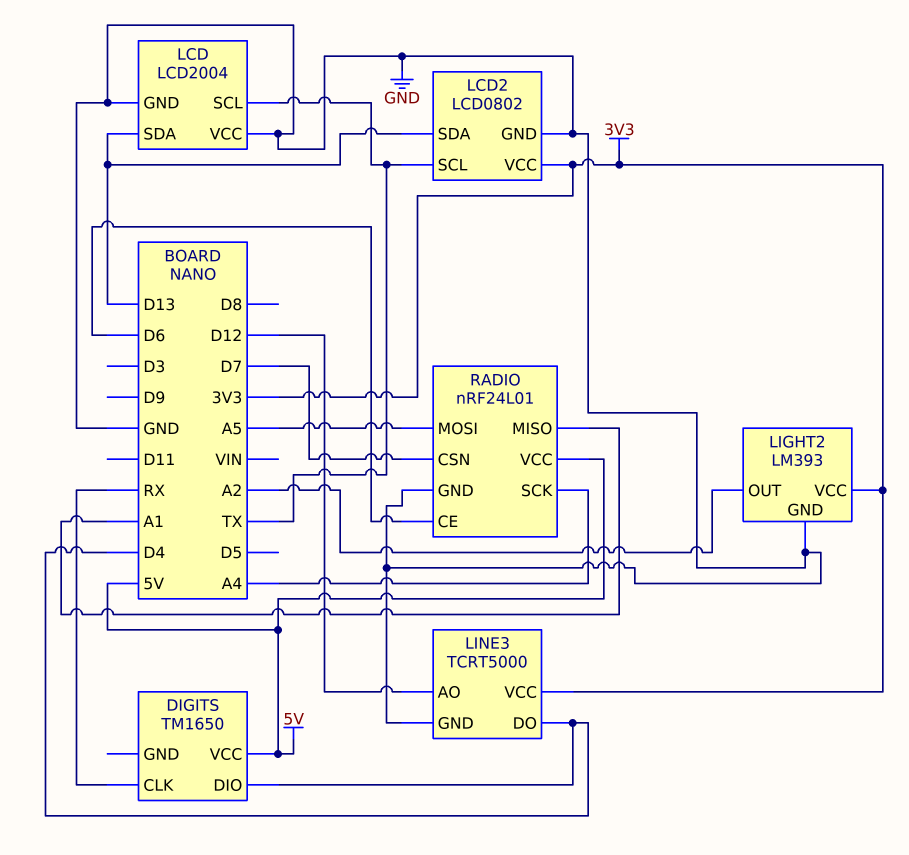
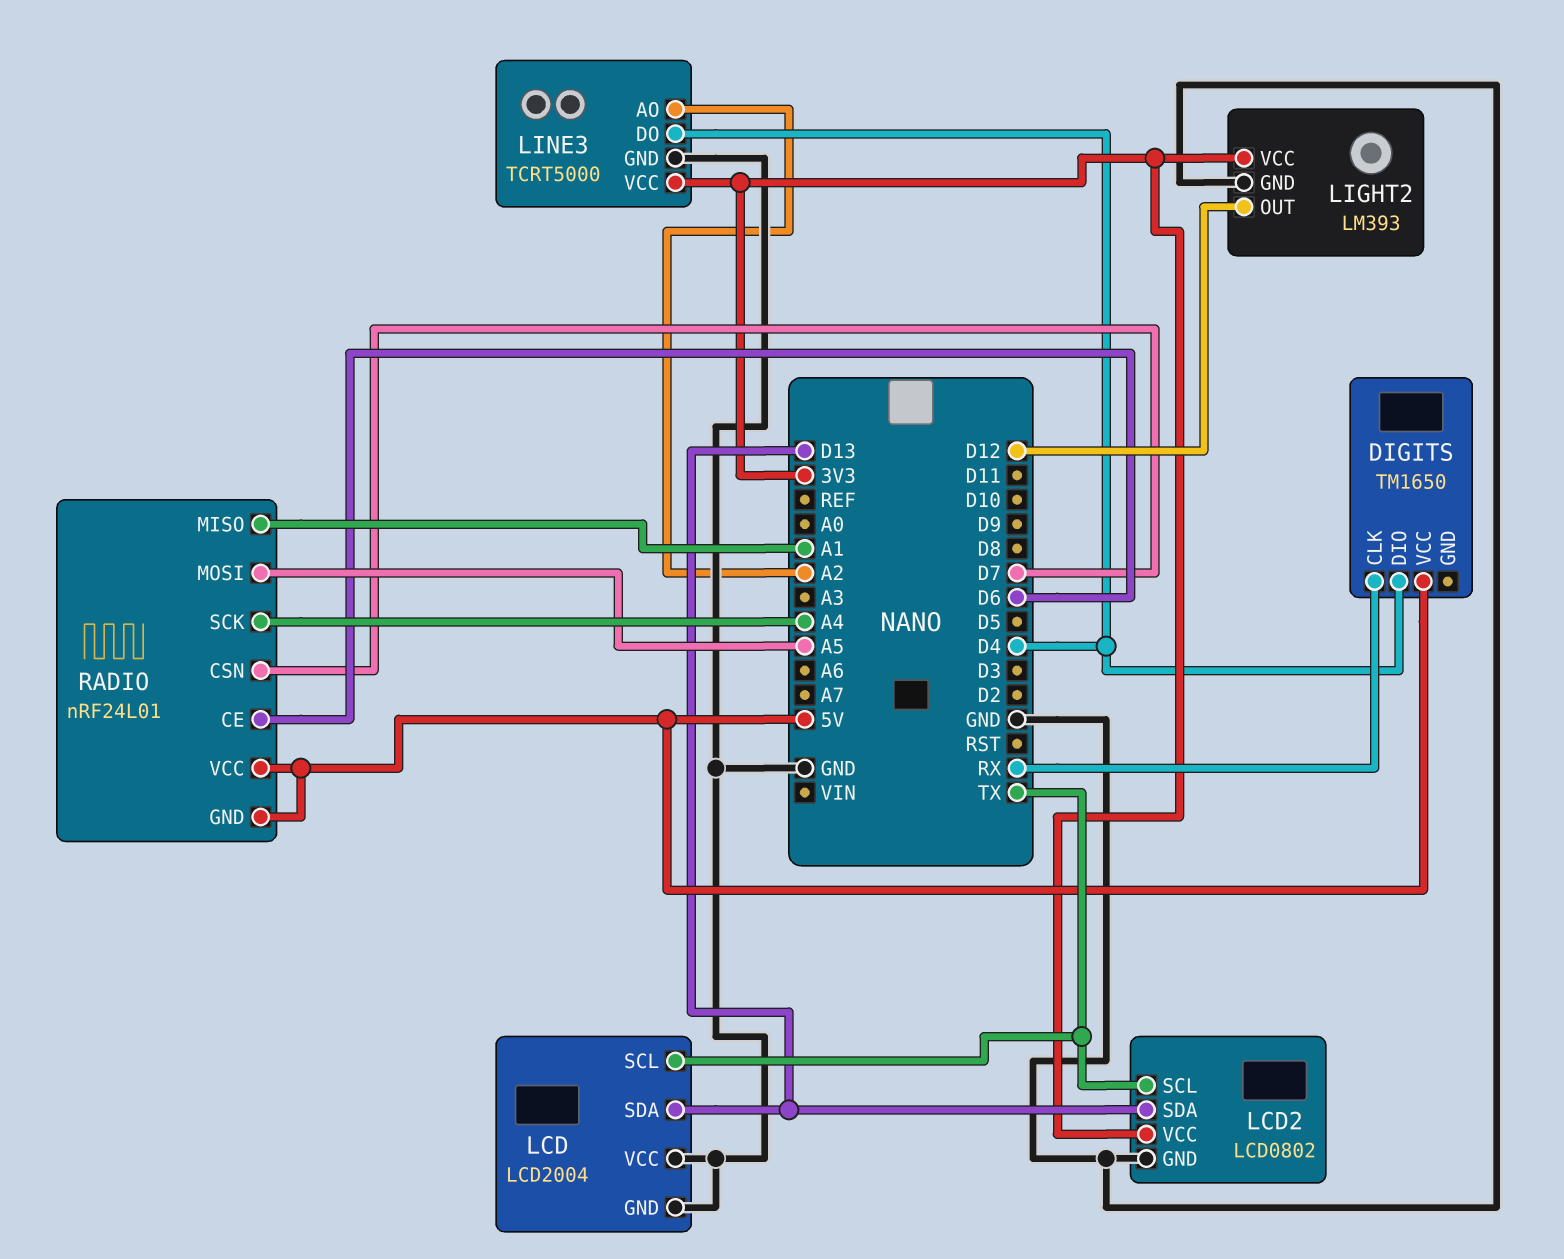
LIGHT2 pin OUT: A2 -> D12
LINE3 pin AO: D12 -> A2
RADIO pin GND: GND -> 5V

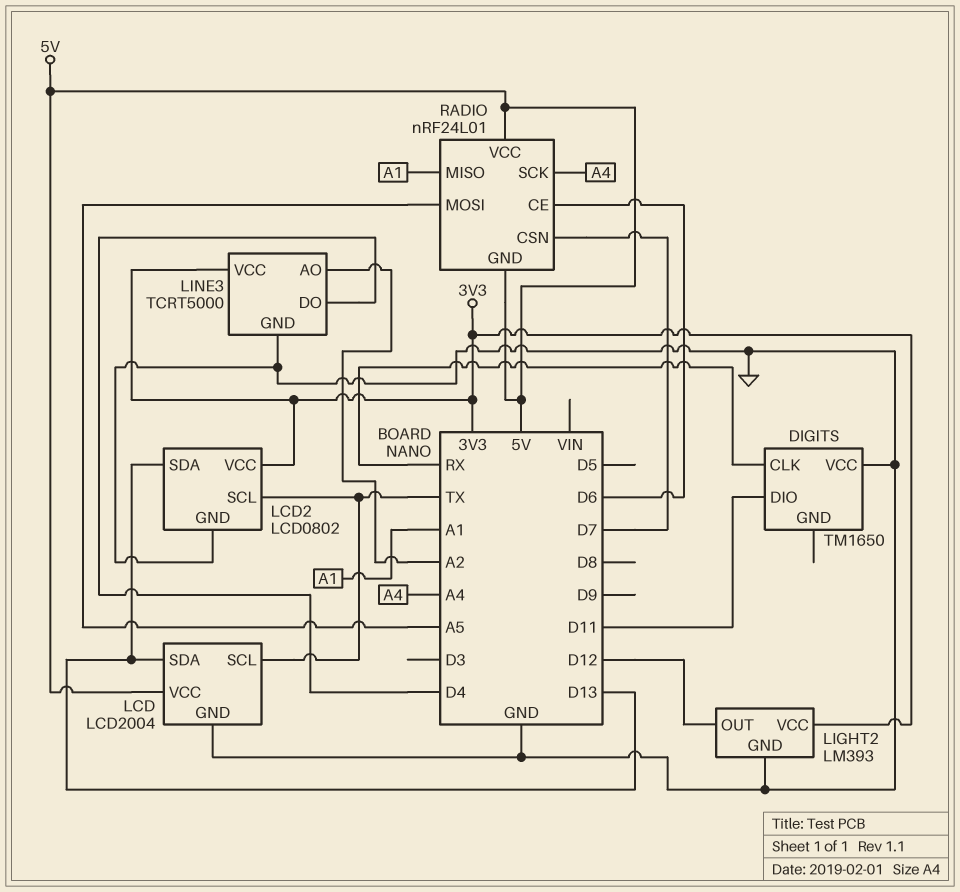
DIGITS pin DIO: D4 -> D11
DIGITS pin VCC: 5V -> GND
LCD pin VCC: GND -> 5V

